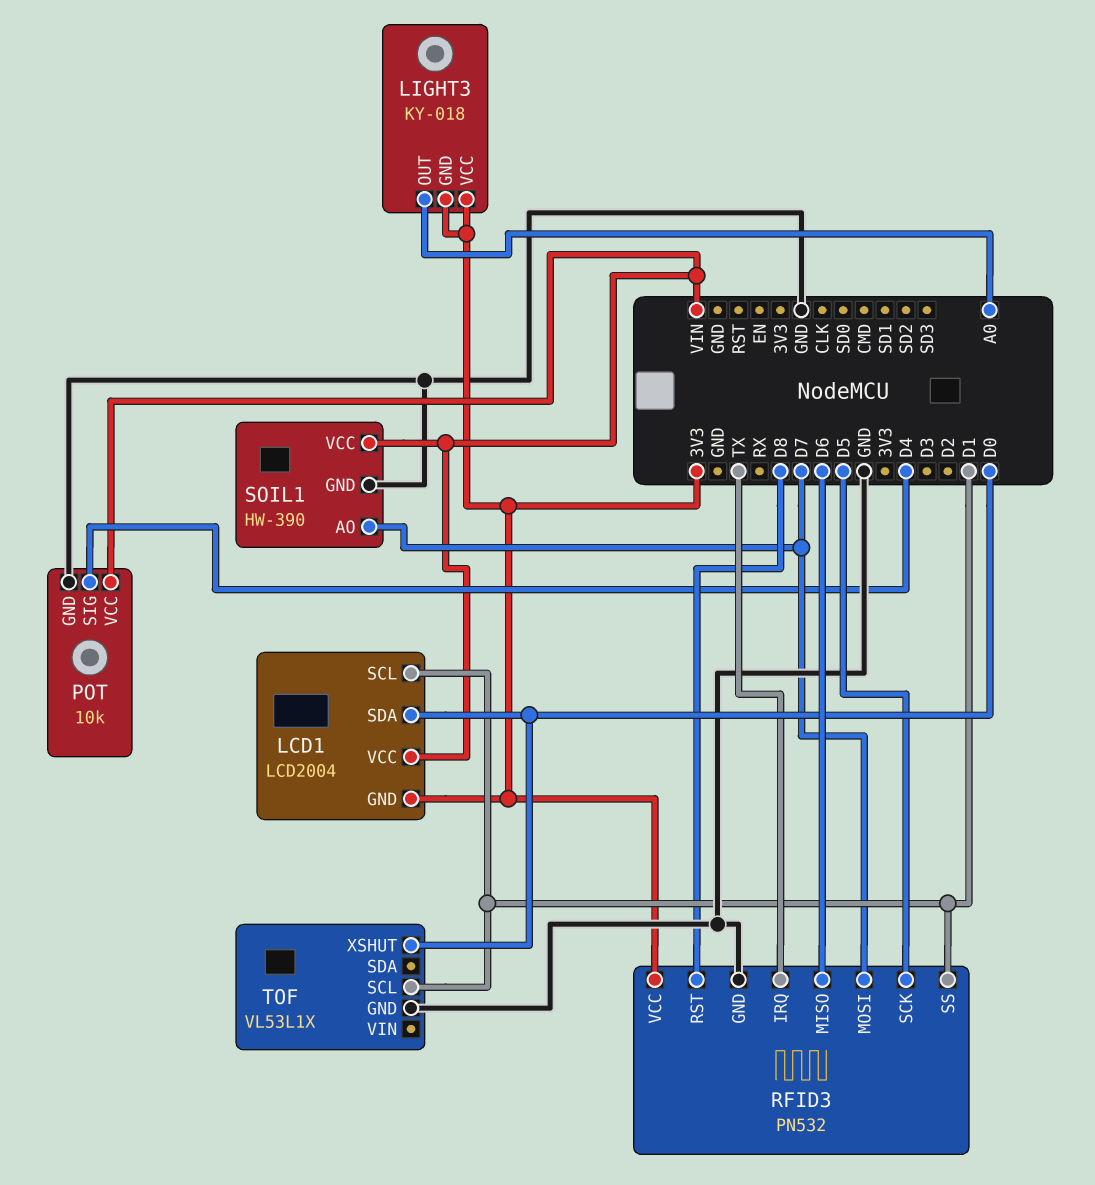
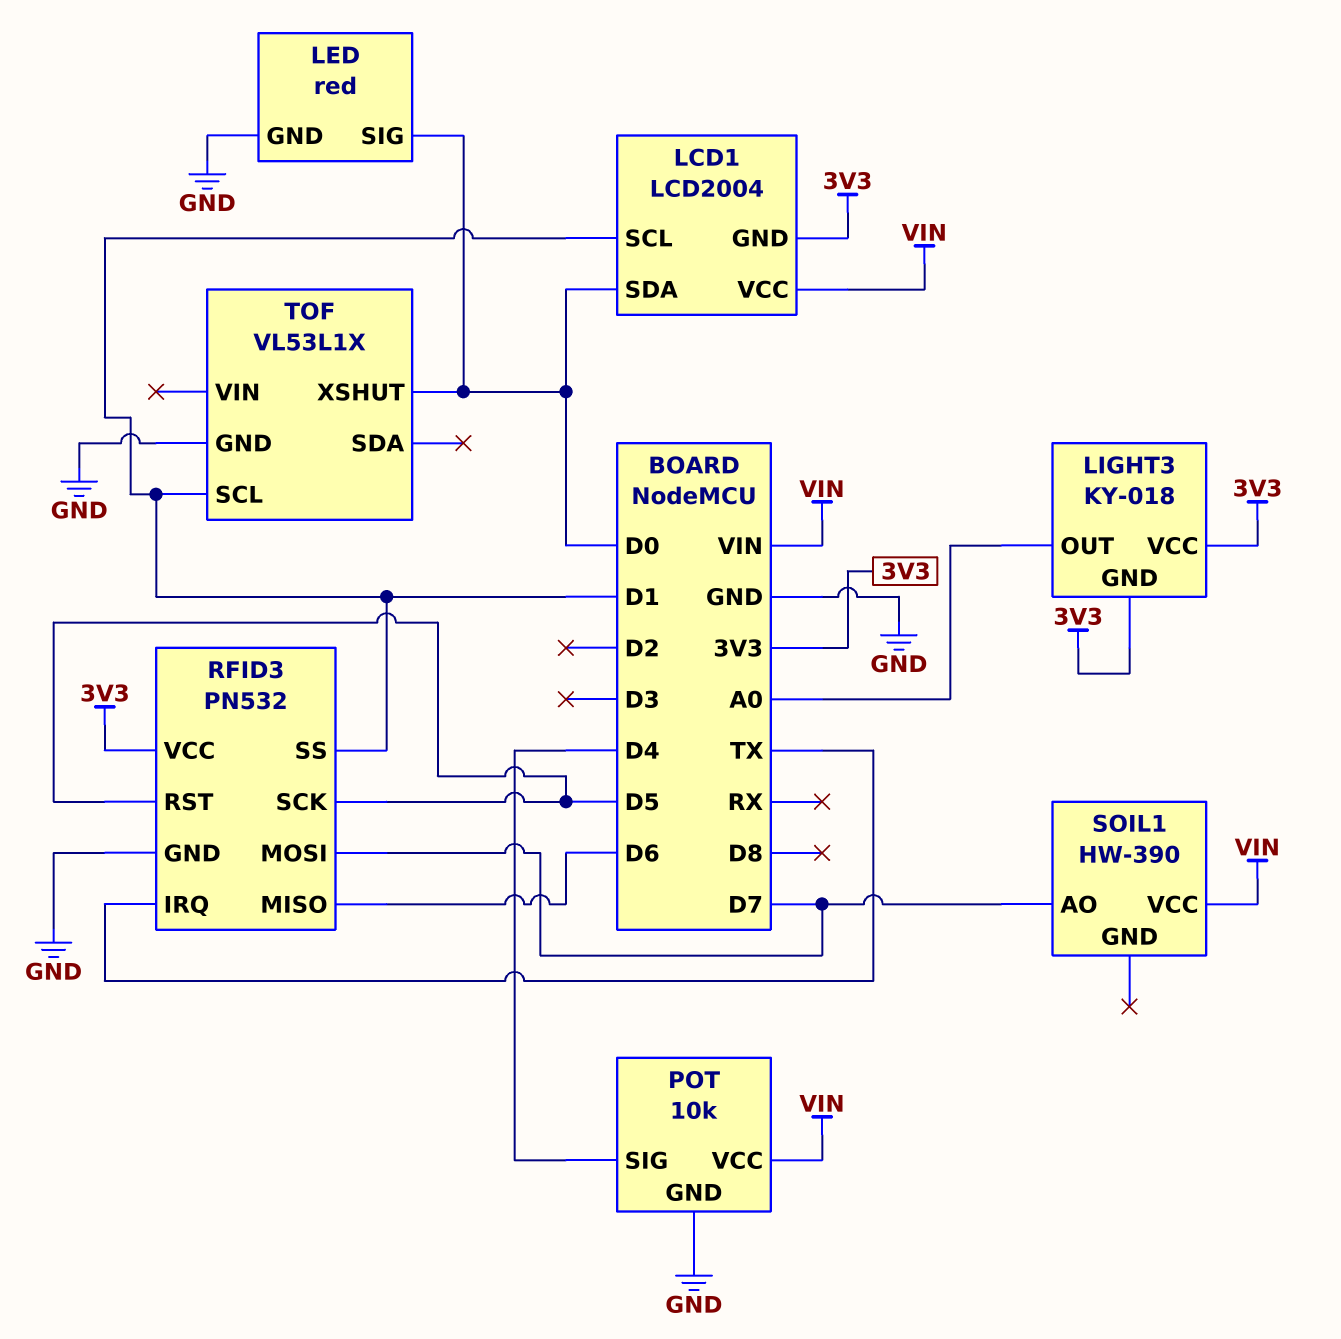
LED: none -> red
LED pin GND: none -> GND
LED pin SIG: none -> D0
RFID3 pin RST: D8 -> D5
SOIL1 pin GND: GND -> none

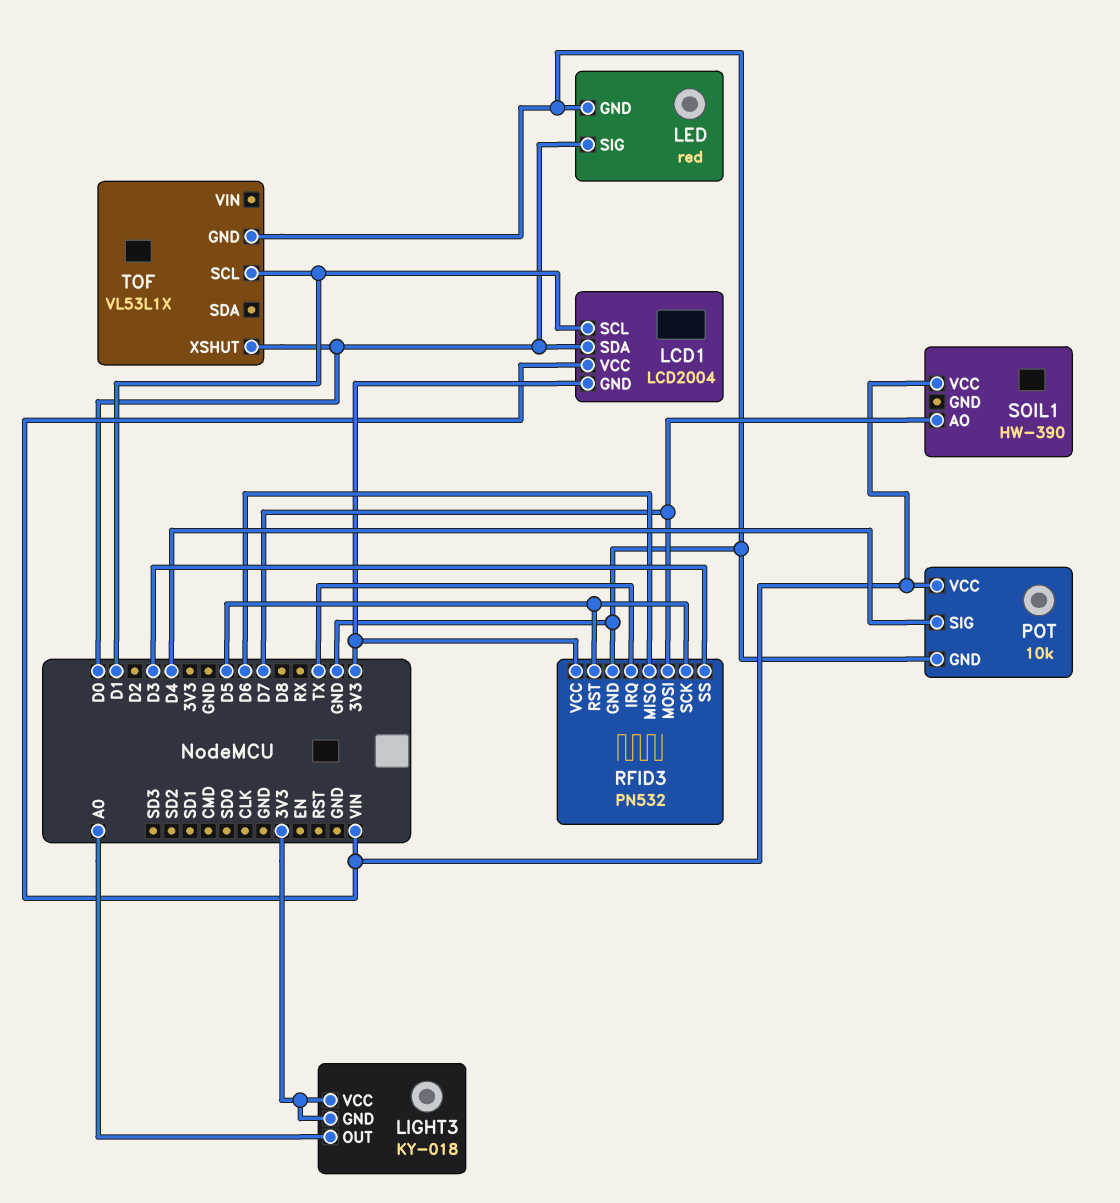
RFID3 pin SS: D1 -> D3

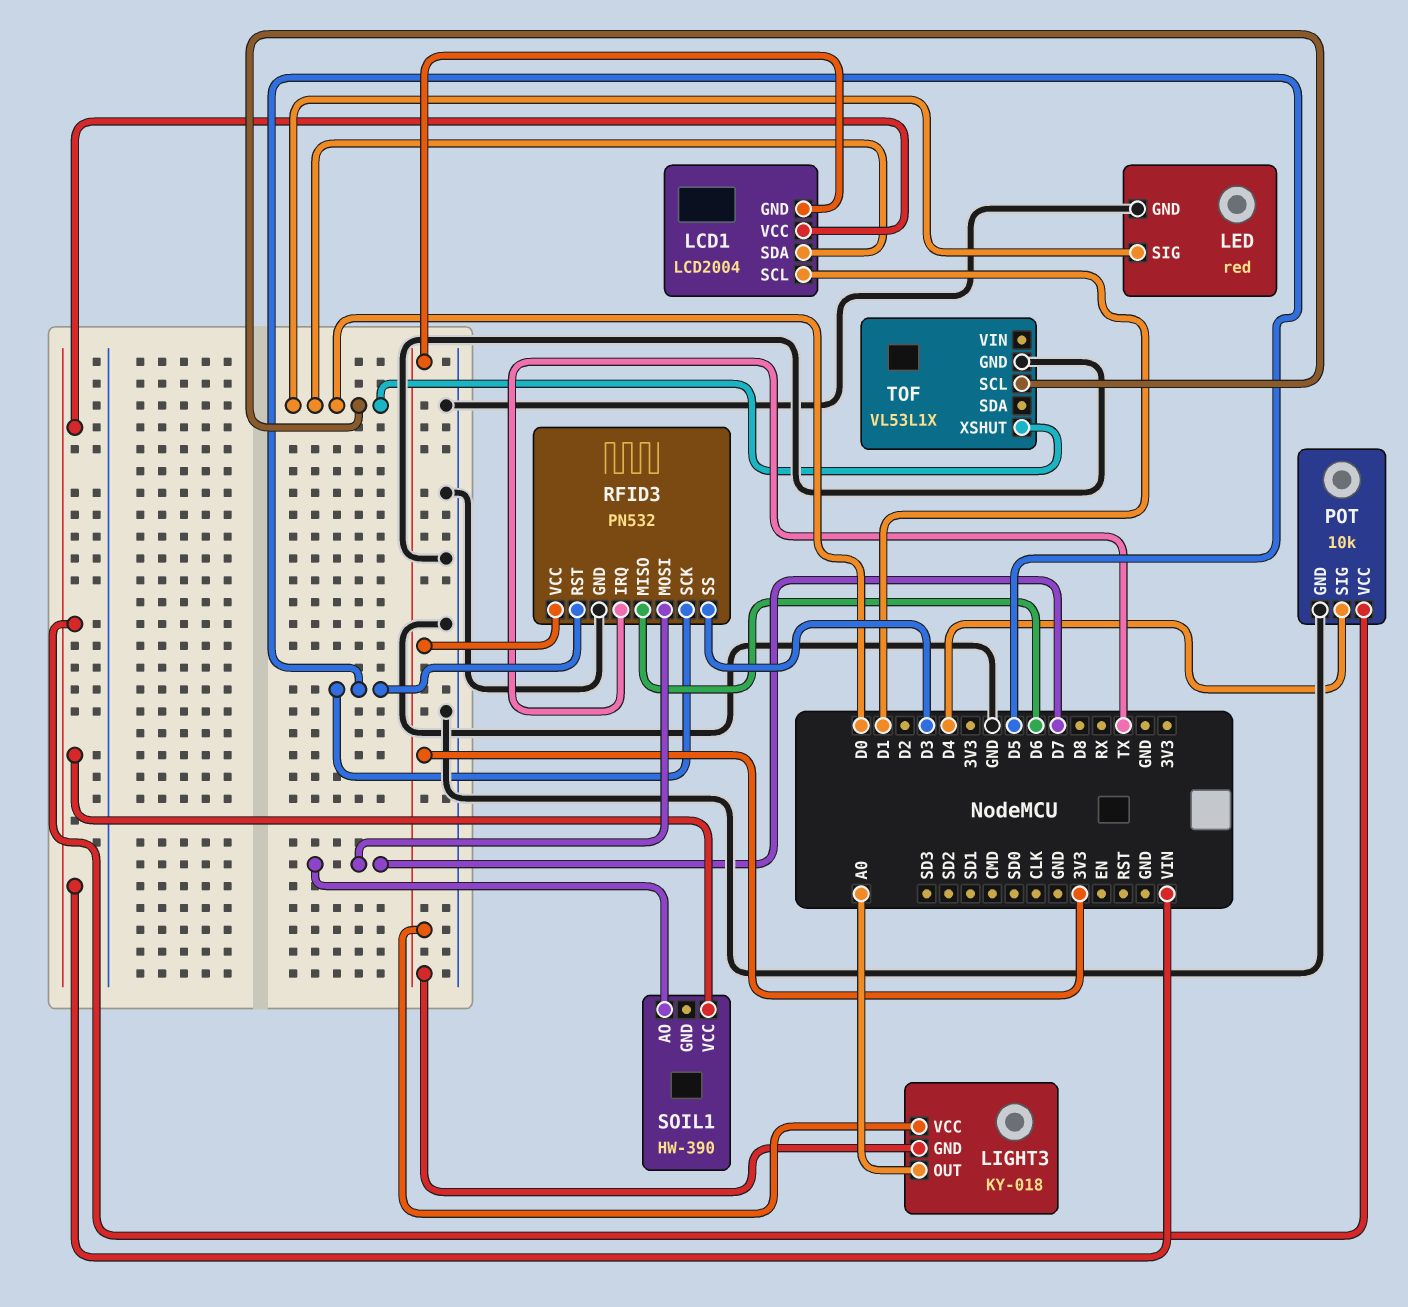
TOF pin SCL: D1 -> D0

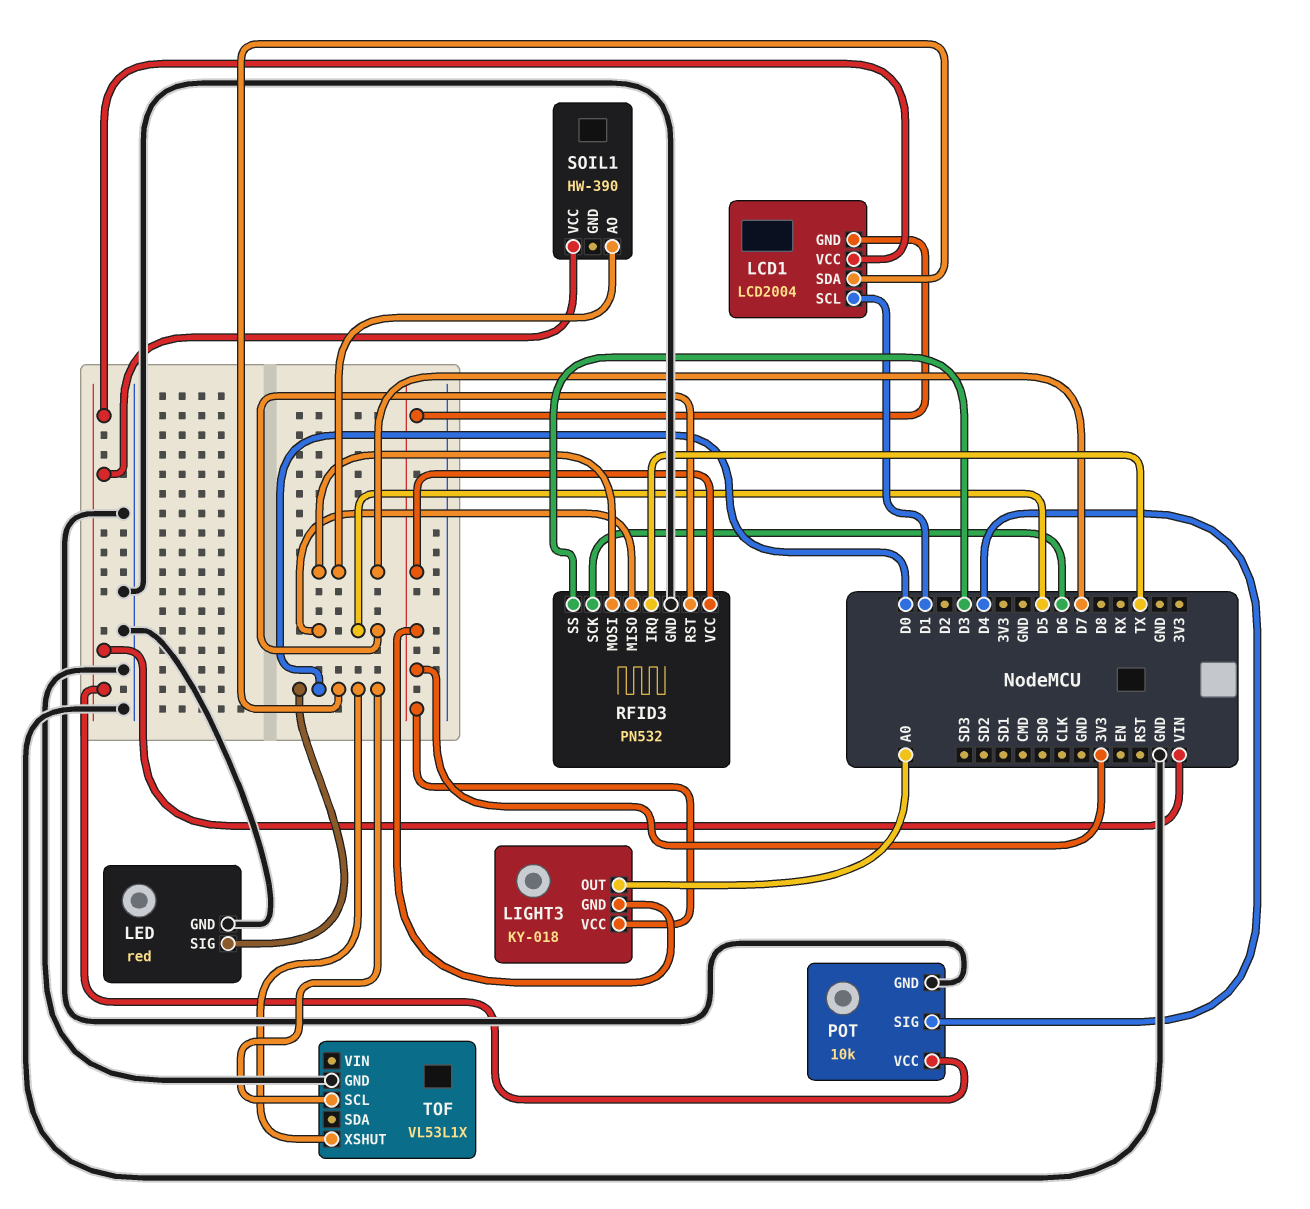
RFID3 pin MISO: D6 -> D5
RFID3 pin SCK: D5 -> D6

